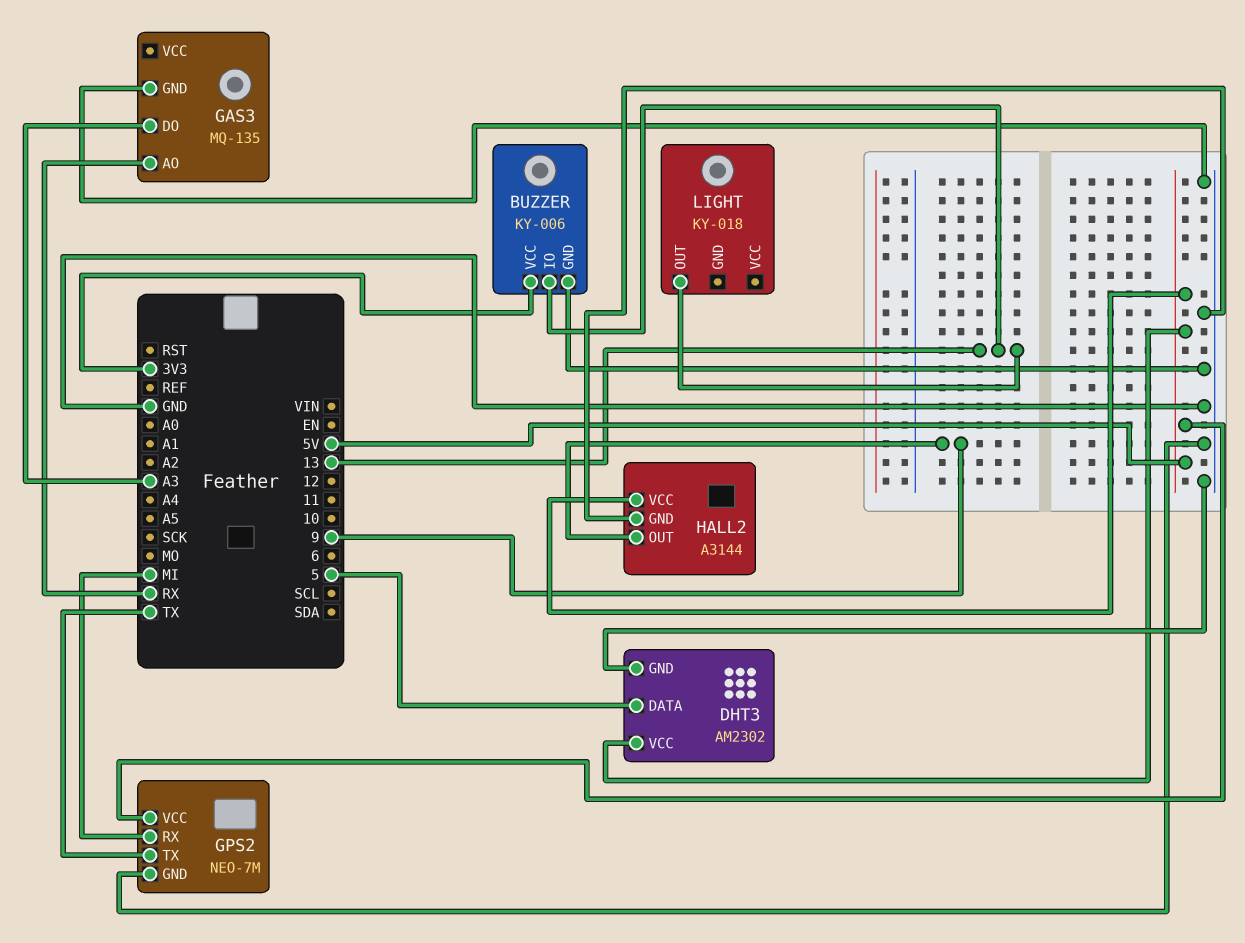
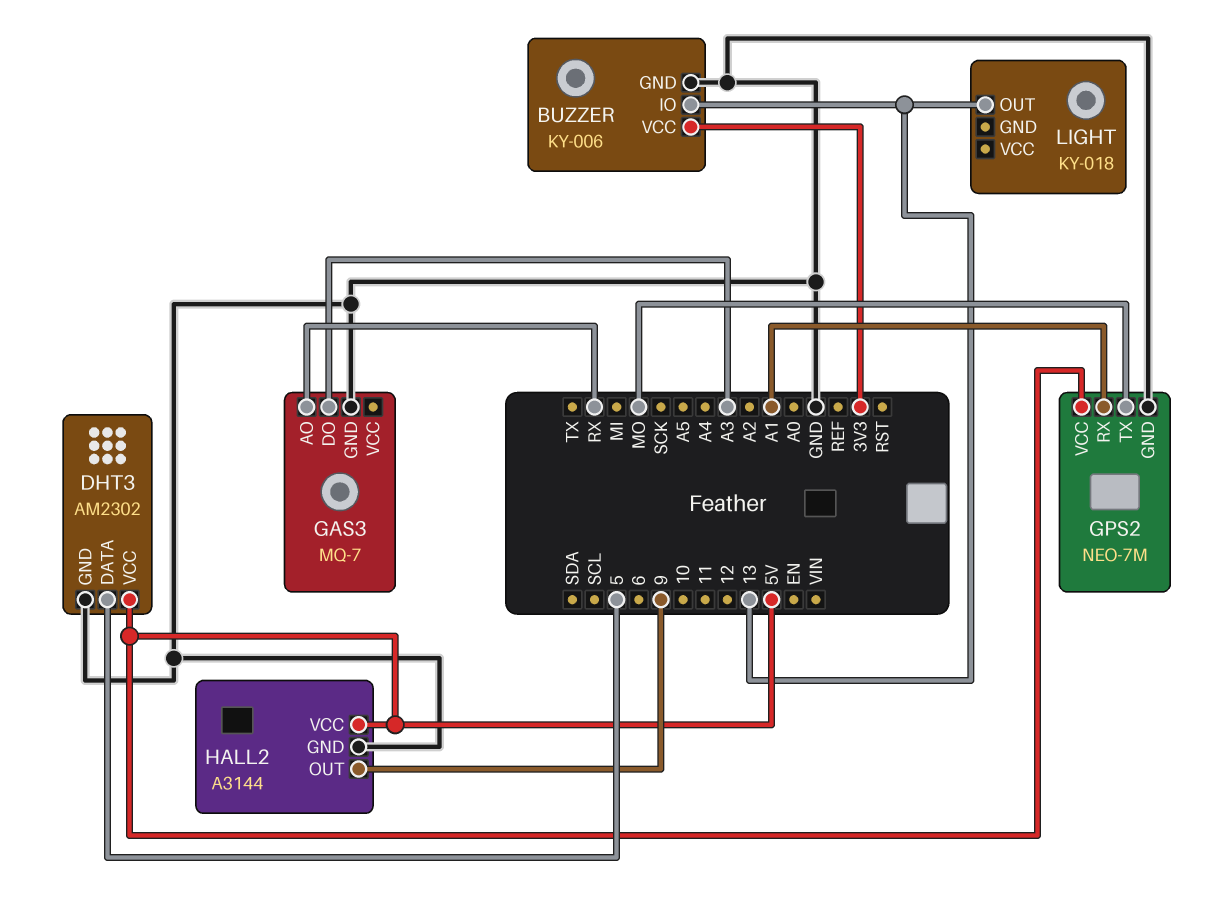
GAS3: MQ-135 -> MQ-7
GPS2 pin RX: MI -> A1
GPS2 pin TX: TX -> MO

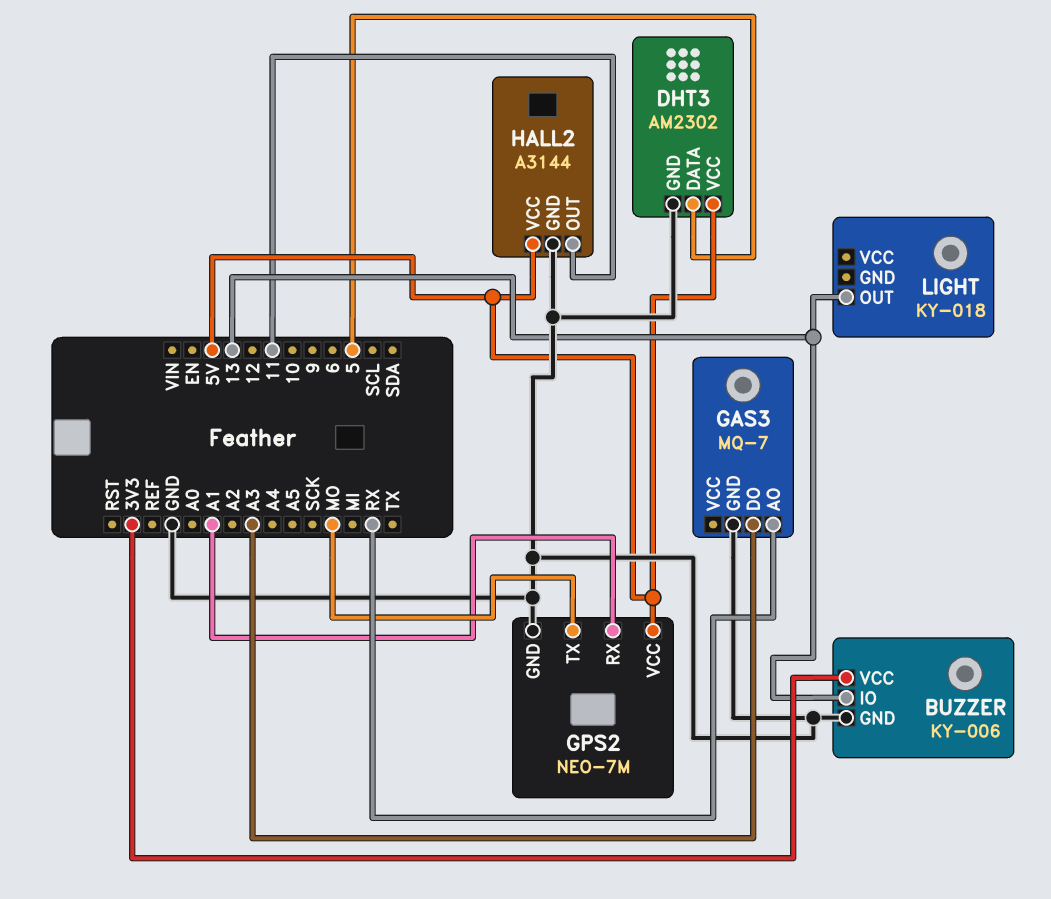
HALL2 pin OUT: 9 -> 11

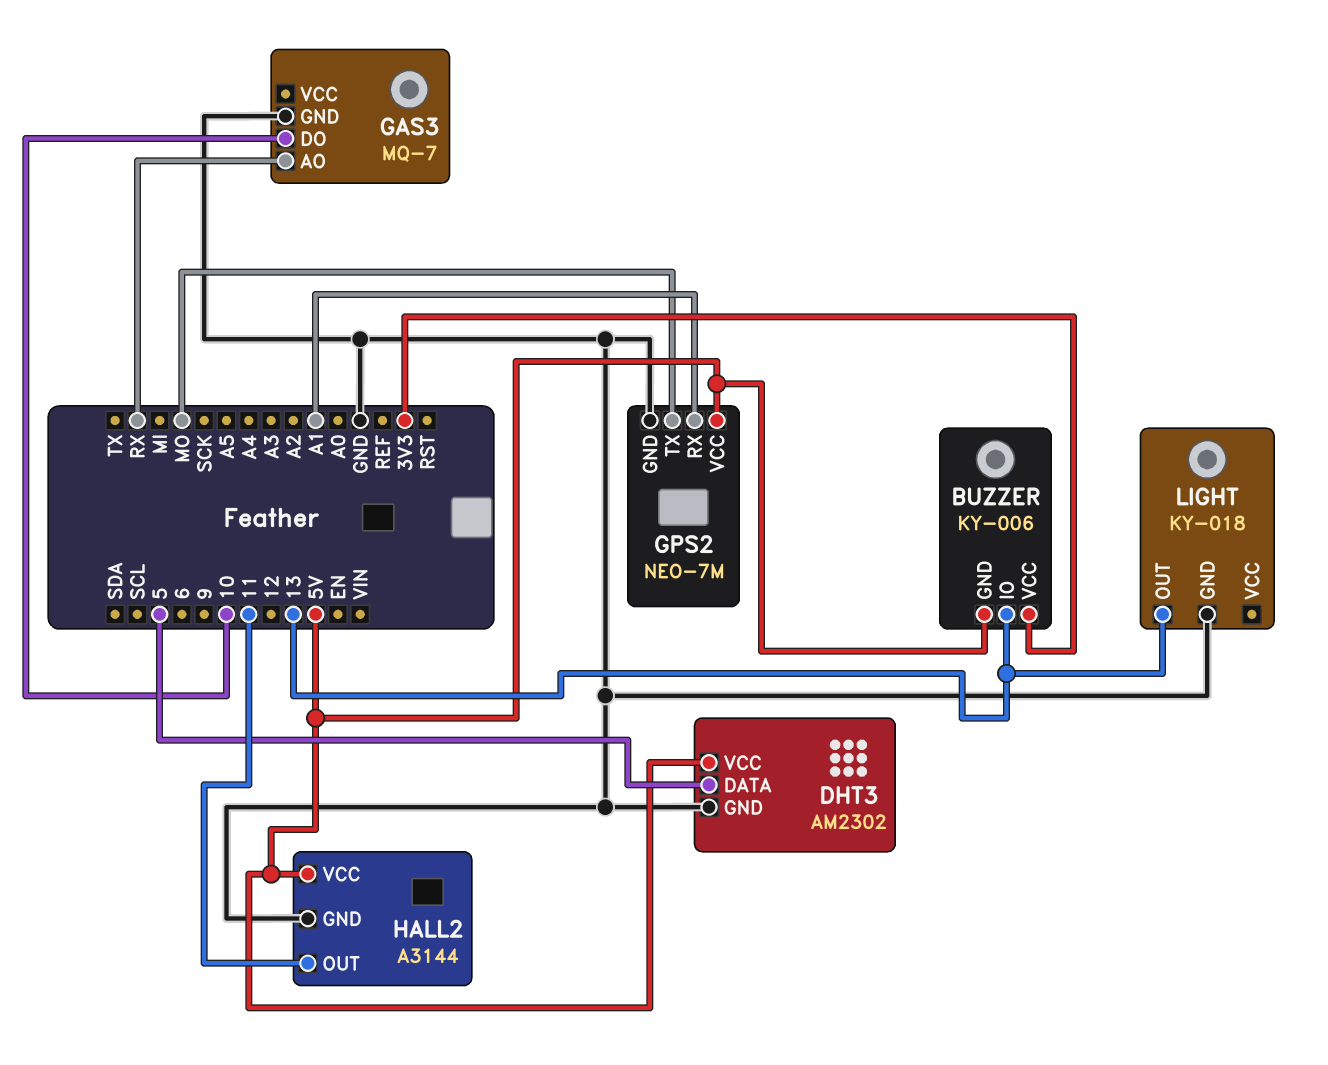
BUZZER pin GND: GND -> 5V
GAS3 pin DO: A3 -> 10
LIGHT pin GND: none -> GND

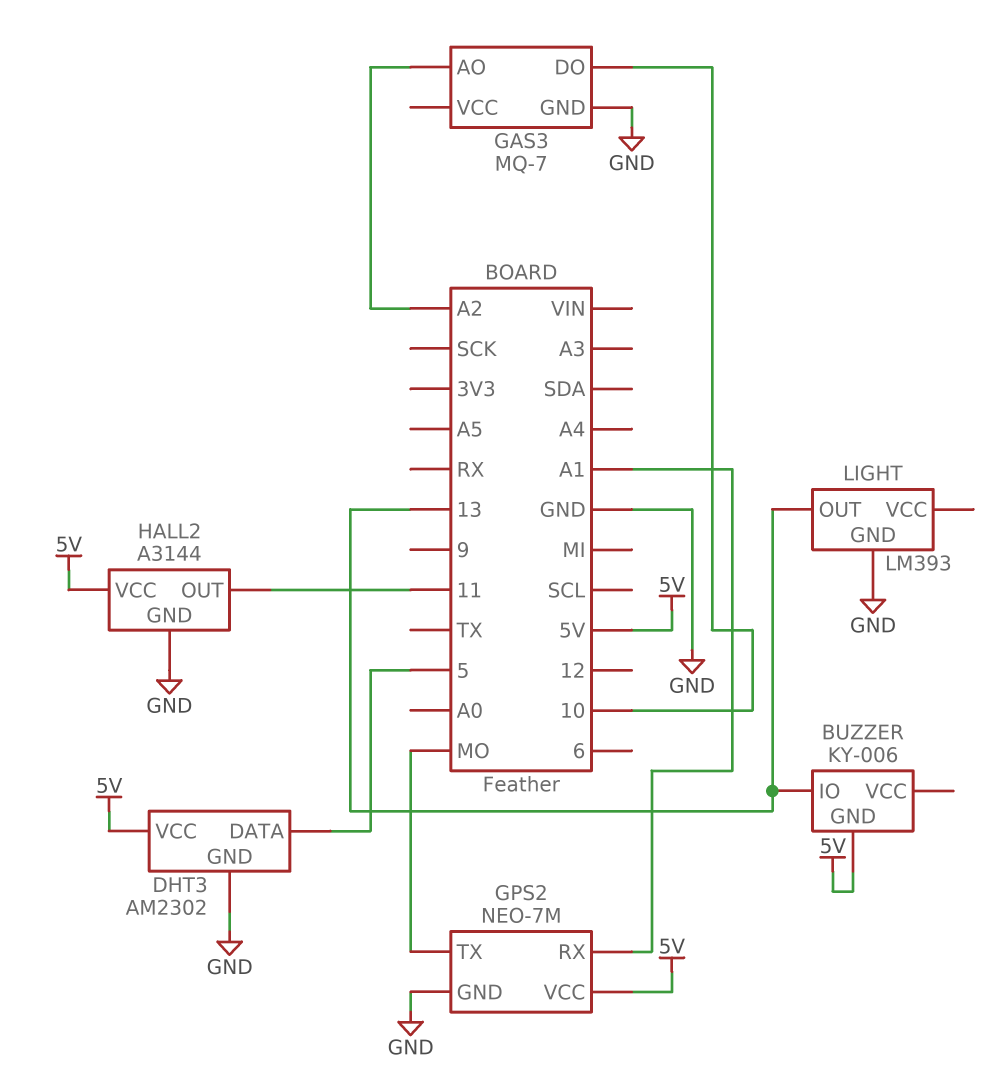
BUZZER pin VCC: 3V3 -> none
GAS3 pin AO: RX -> A2
LIGHT: KY-018 -> LM393

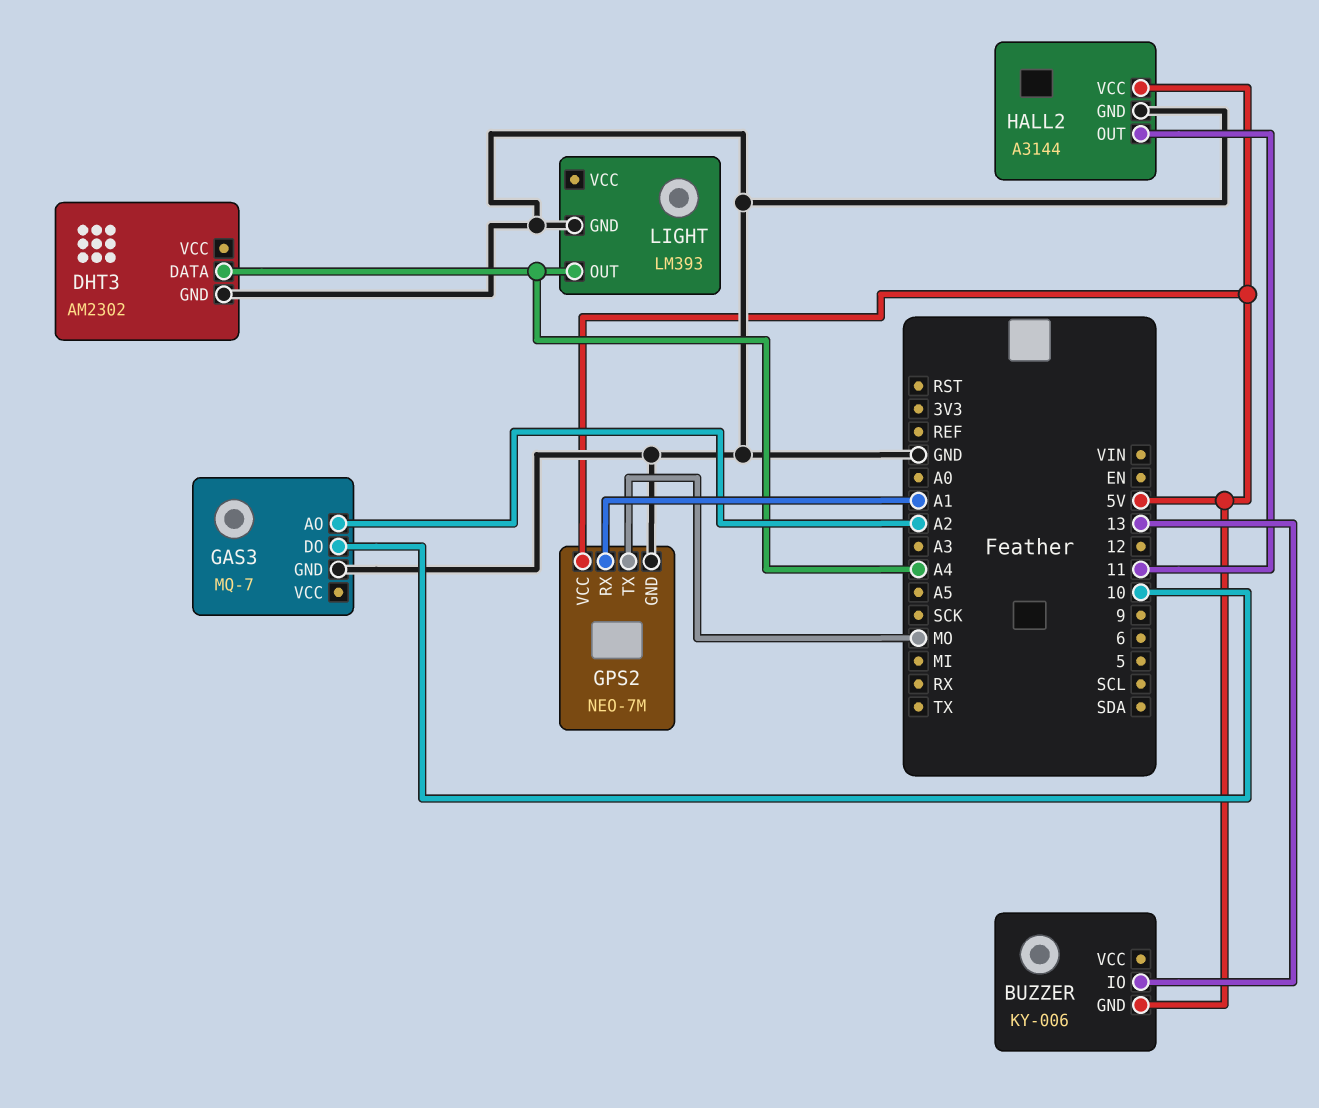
DHT3 pin DATA: 5 -> A4
DHT3 pin VCC: 5V -> none
LIGHT pin OUT: 13 -> A4

